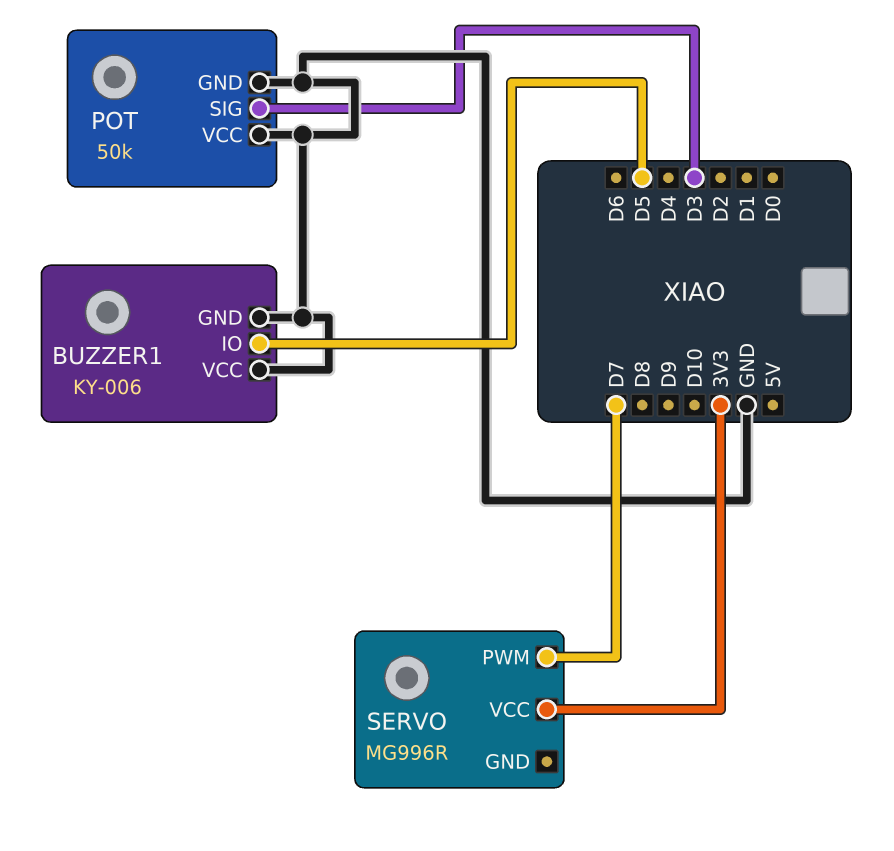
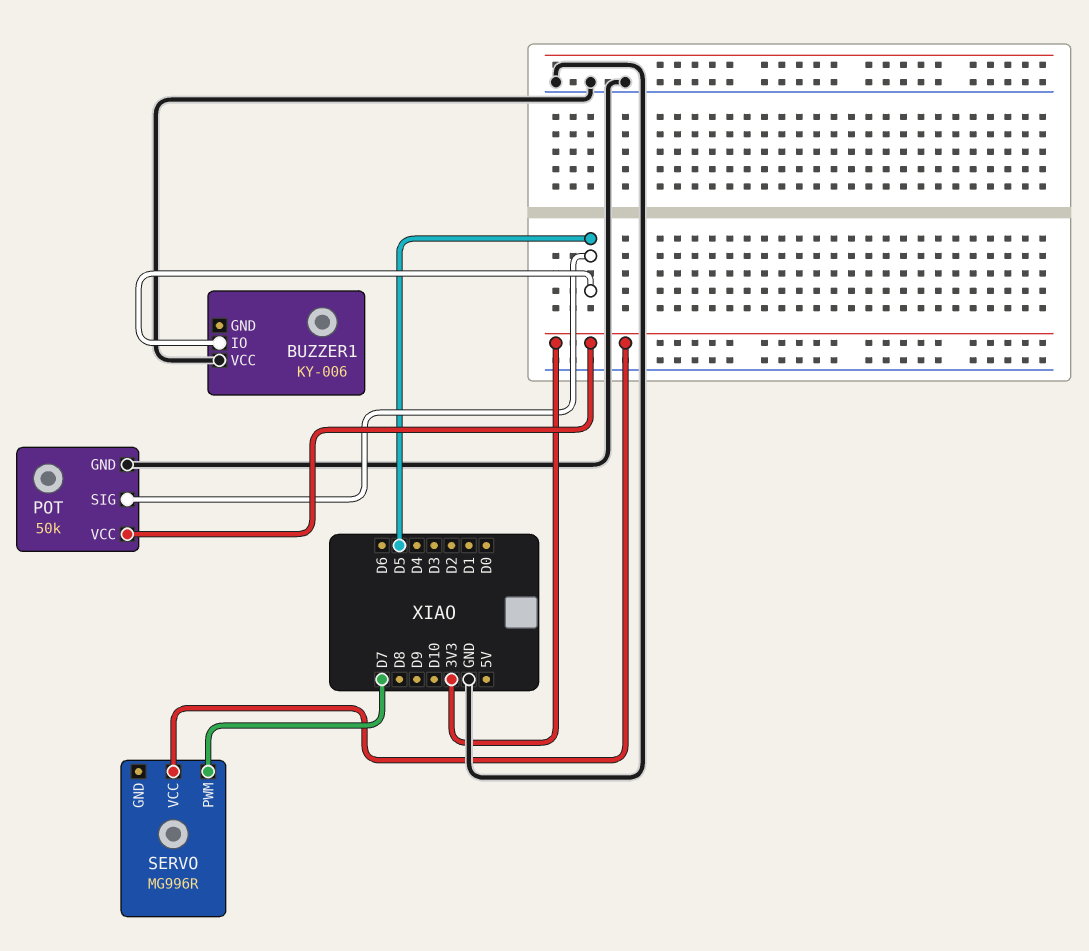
BUZZER1 pin GND: GND -> none
POT pin SIG: D3 -> D5
POT pin VCC: GND -> 3V3

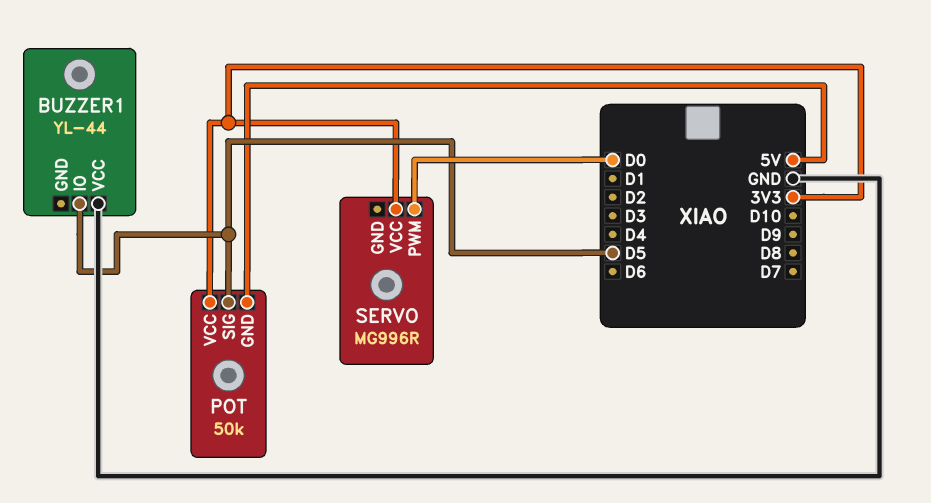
BUZZER1: KY-006 -> YL-44
POT pin GND: GND -> 5V
SERVO pin PWM: D7 -> D0

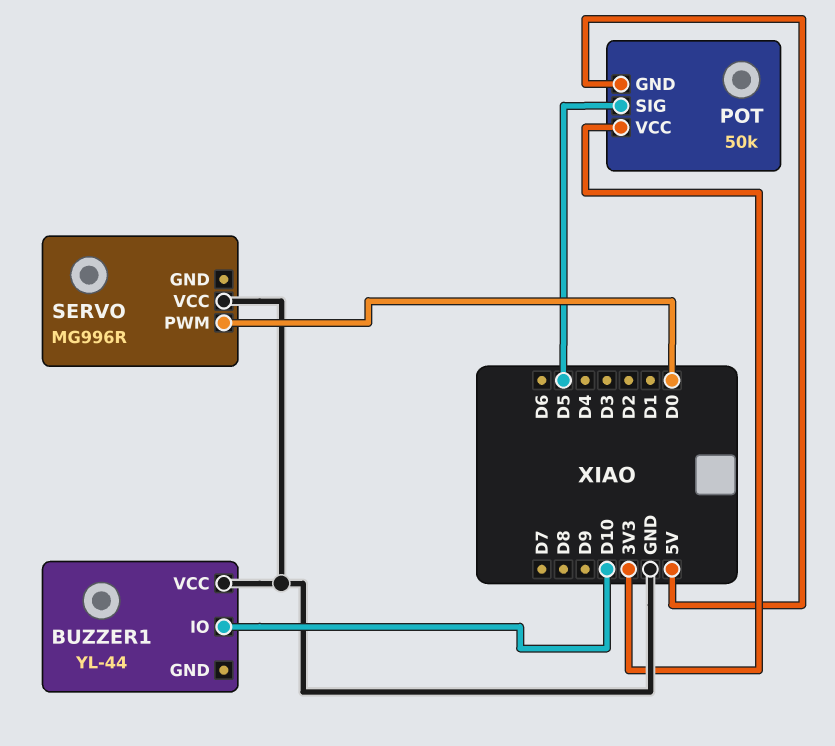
BUZZER1 pin IO: D5 -> D10
SERVO pin VCC: 3V3 -> GND

